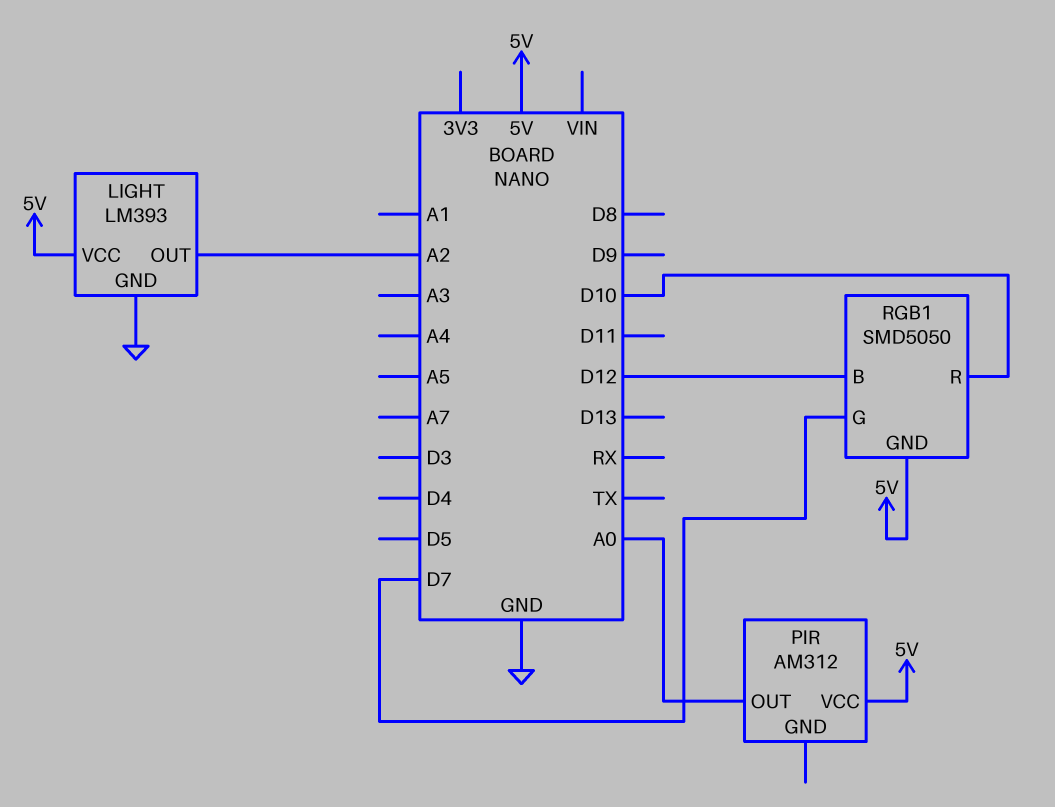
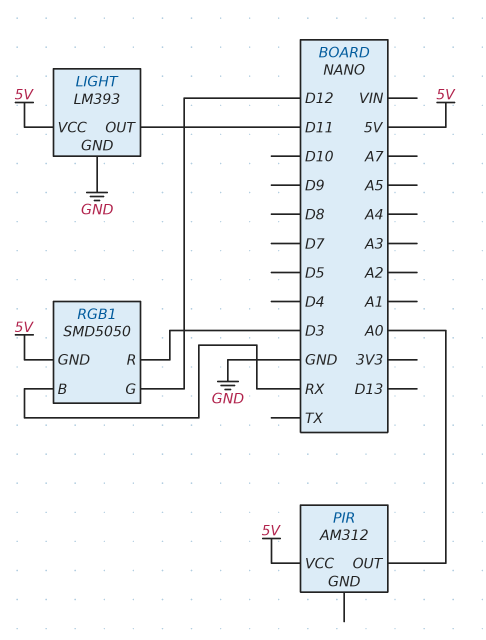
LIGHT pin OUT: A2 -> D11
RGB1 pin B: D12 -> RX
RGB1 pin G: D7 -> D12
RGB1 pin R: D10 -> D3

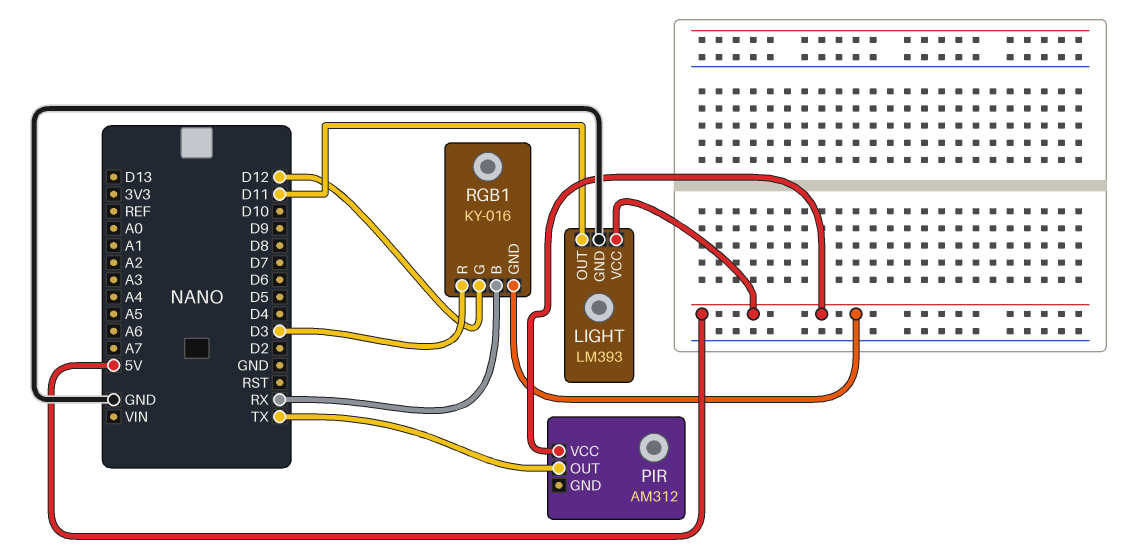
PIR pin OUT: A0 -> TX
RGB1: SMD5050 -> KY-016

